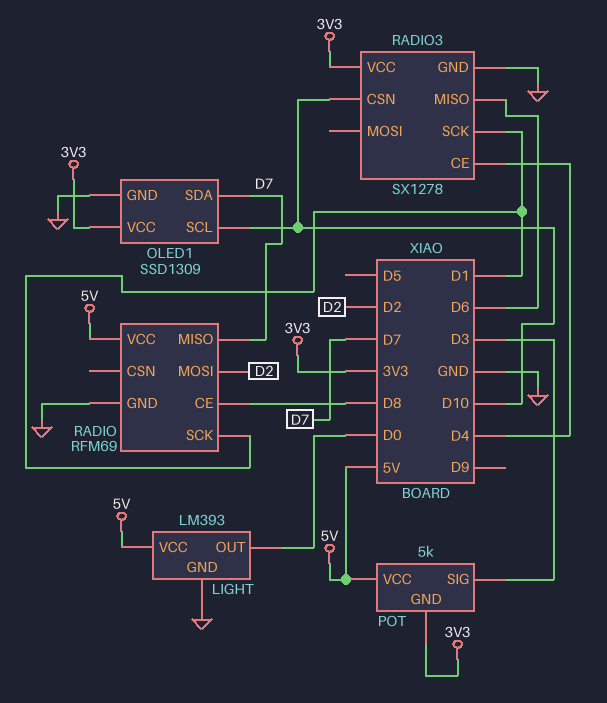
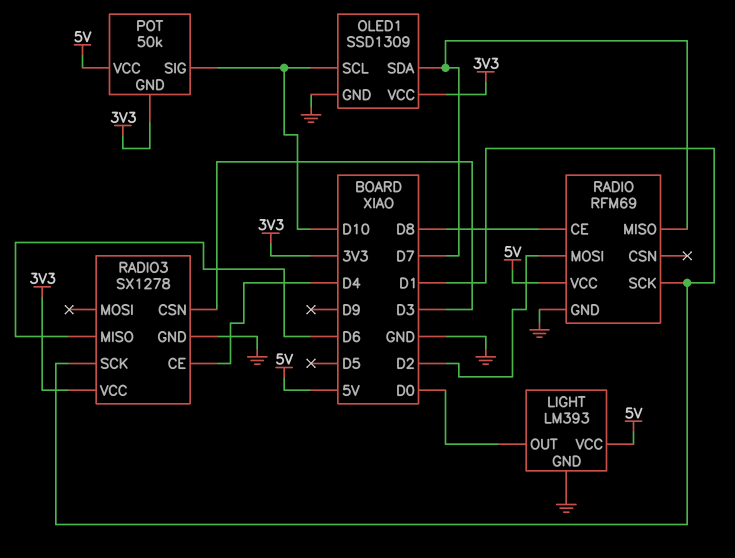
POT: 5k -> 50k
POT pin SIG: D3 -> D10
RADIO3 pin CSN: D10 -> D3

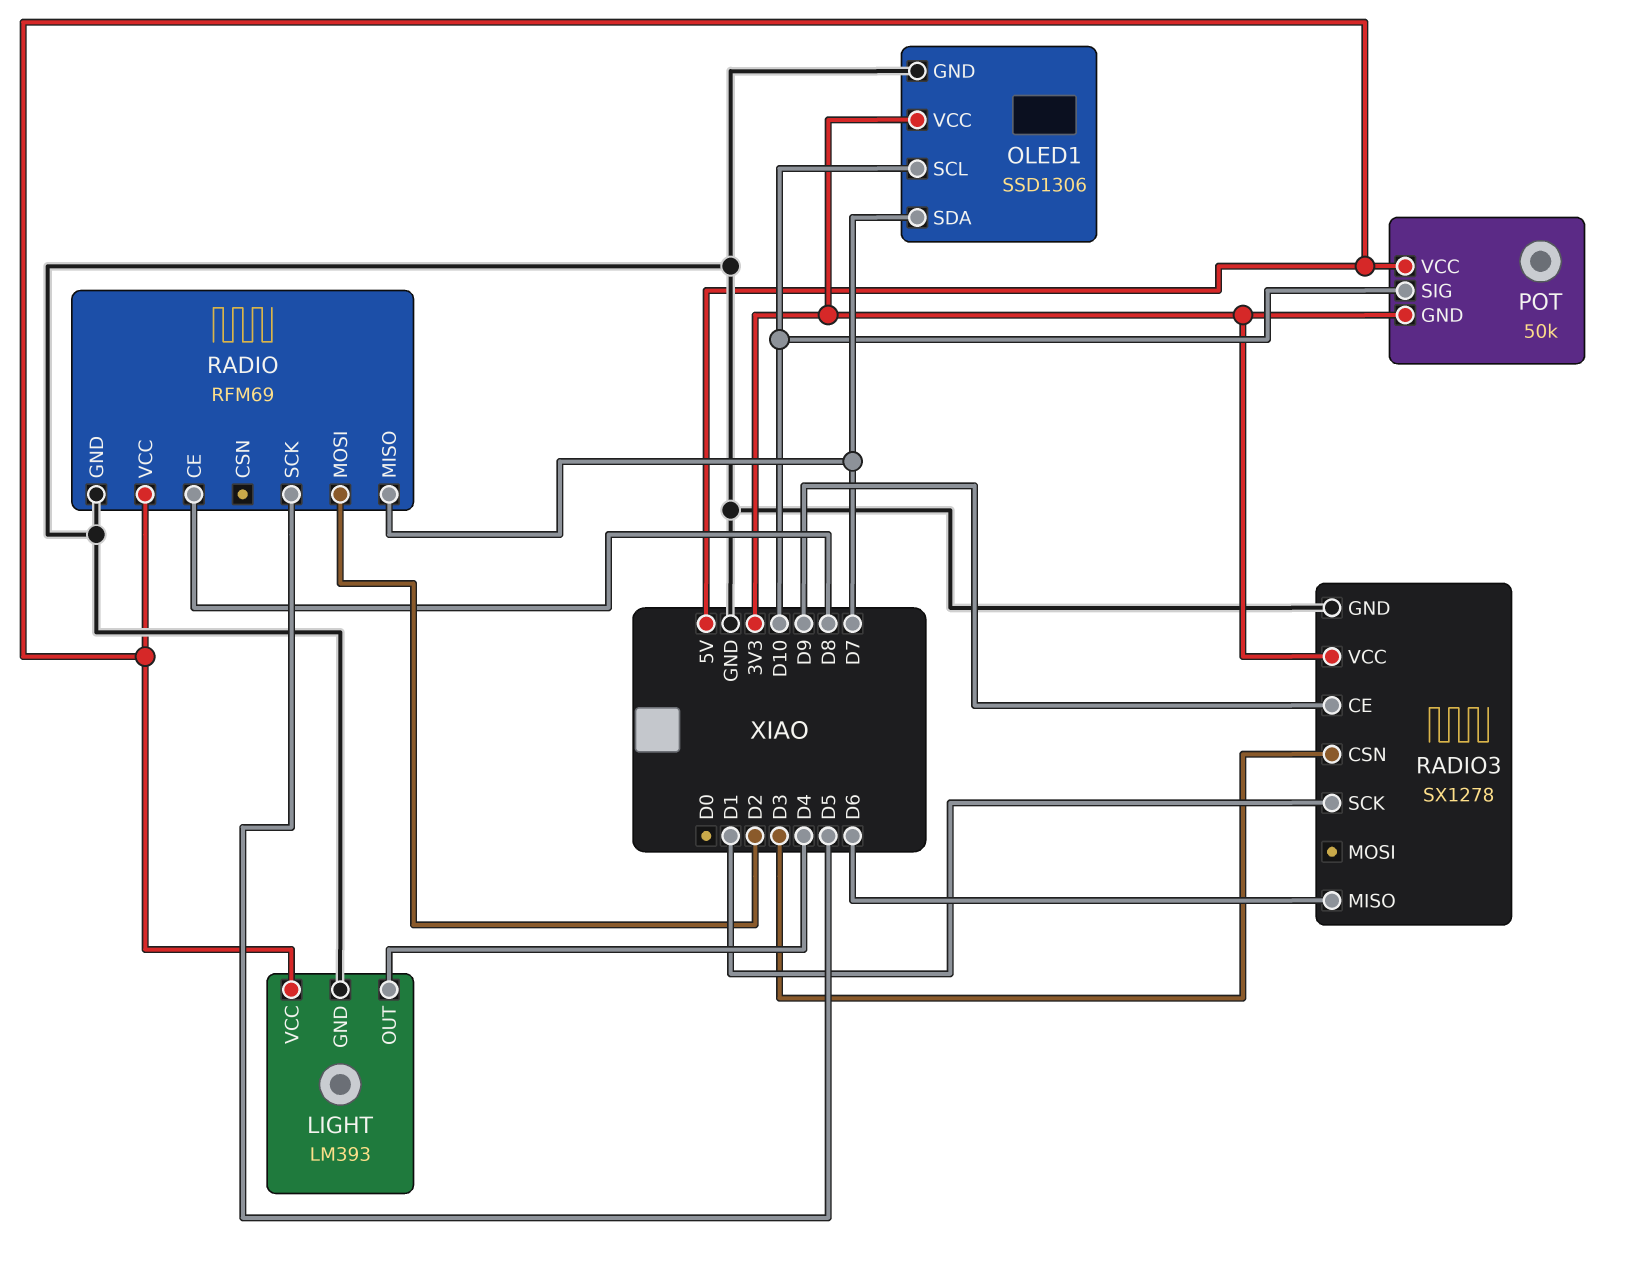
LIGHT pin OUT: D0 -> D4
OLED1: SSD1309 -> SSD1306
RADIO pin SCK: D1 -> D5
RADIO3 pin CE: D4 -> D9

